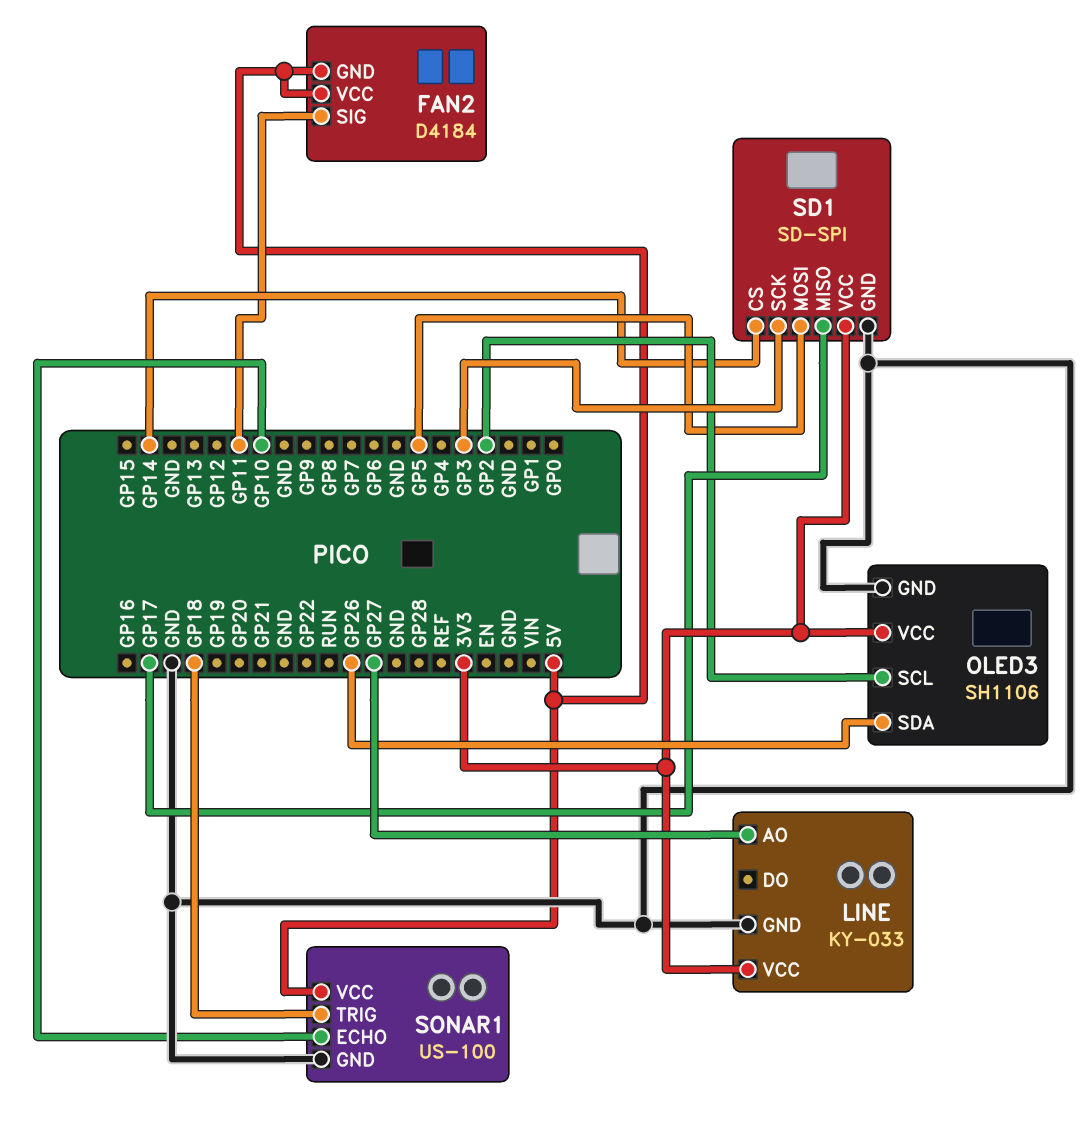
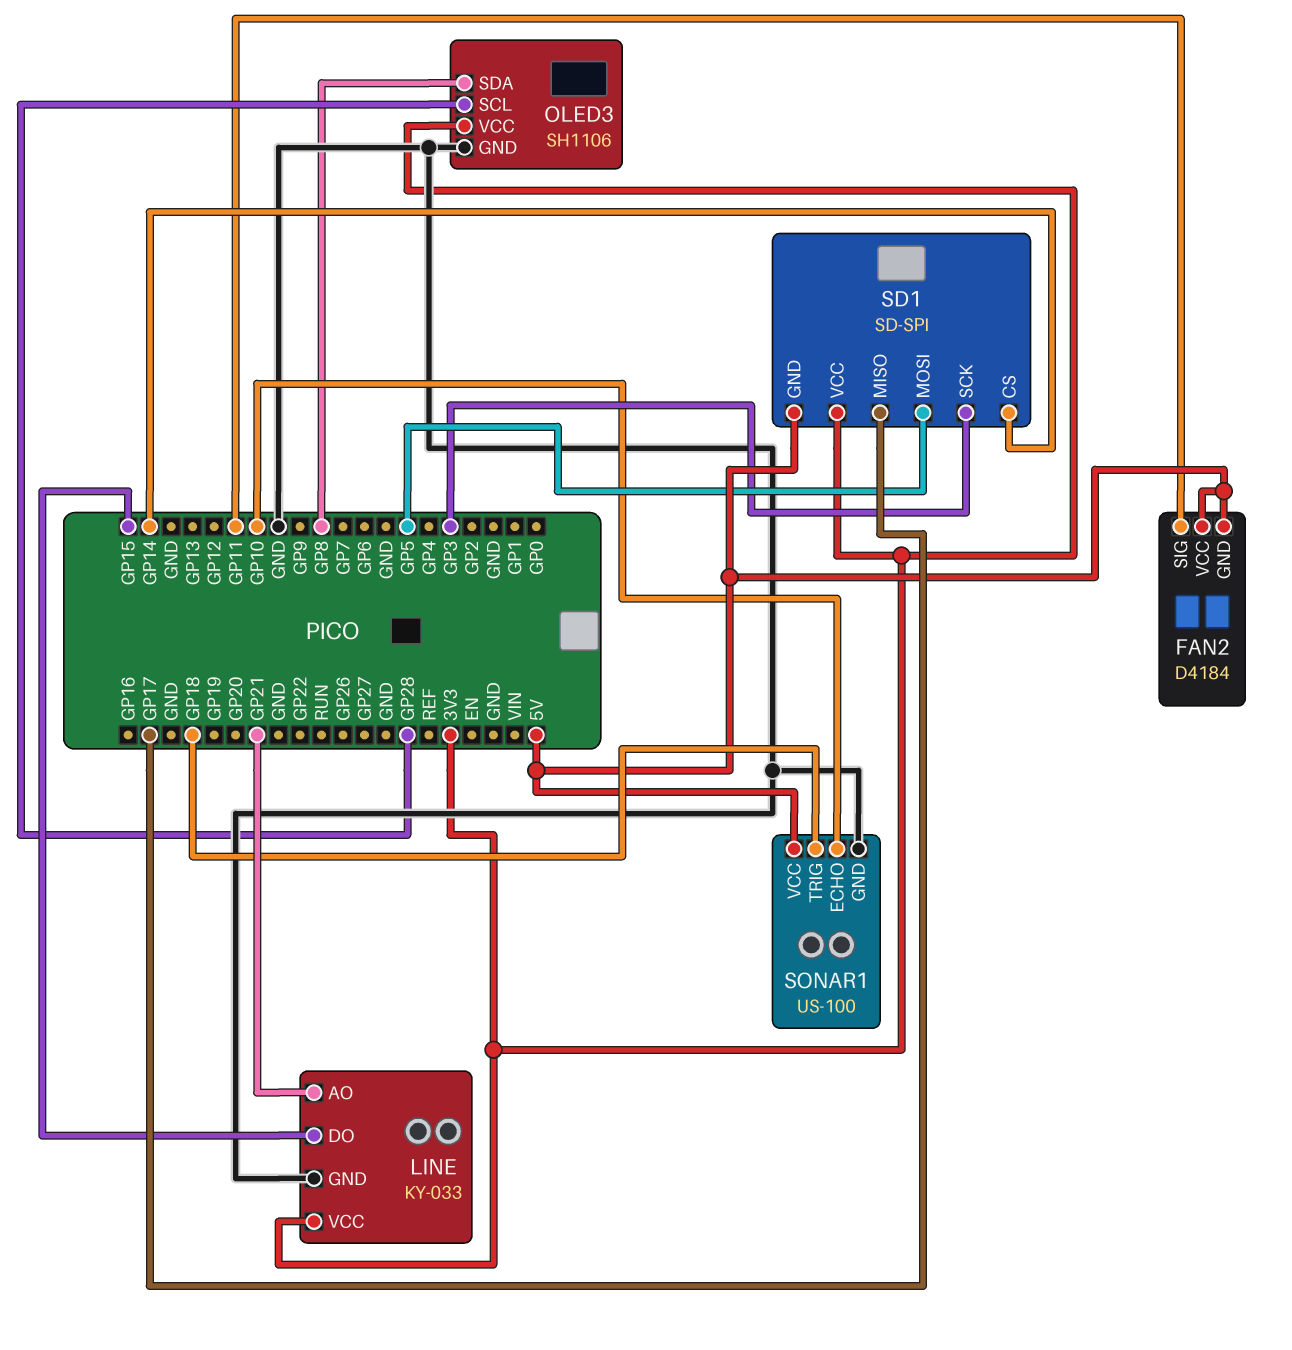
LINE pin AO: GP27 -> GP21
LINE pin DO: none -> GP15
OLED3 pin SCL: GP2 -> GP28
OLED3 pin SDA: GP26 -> GP8
SD1 pin GND: GND -> 5V

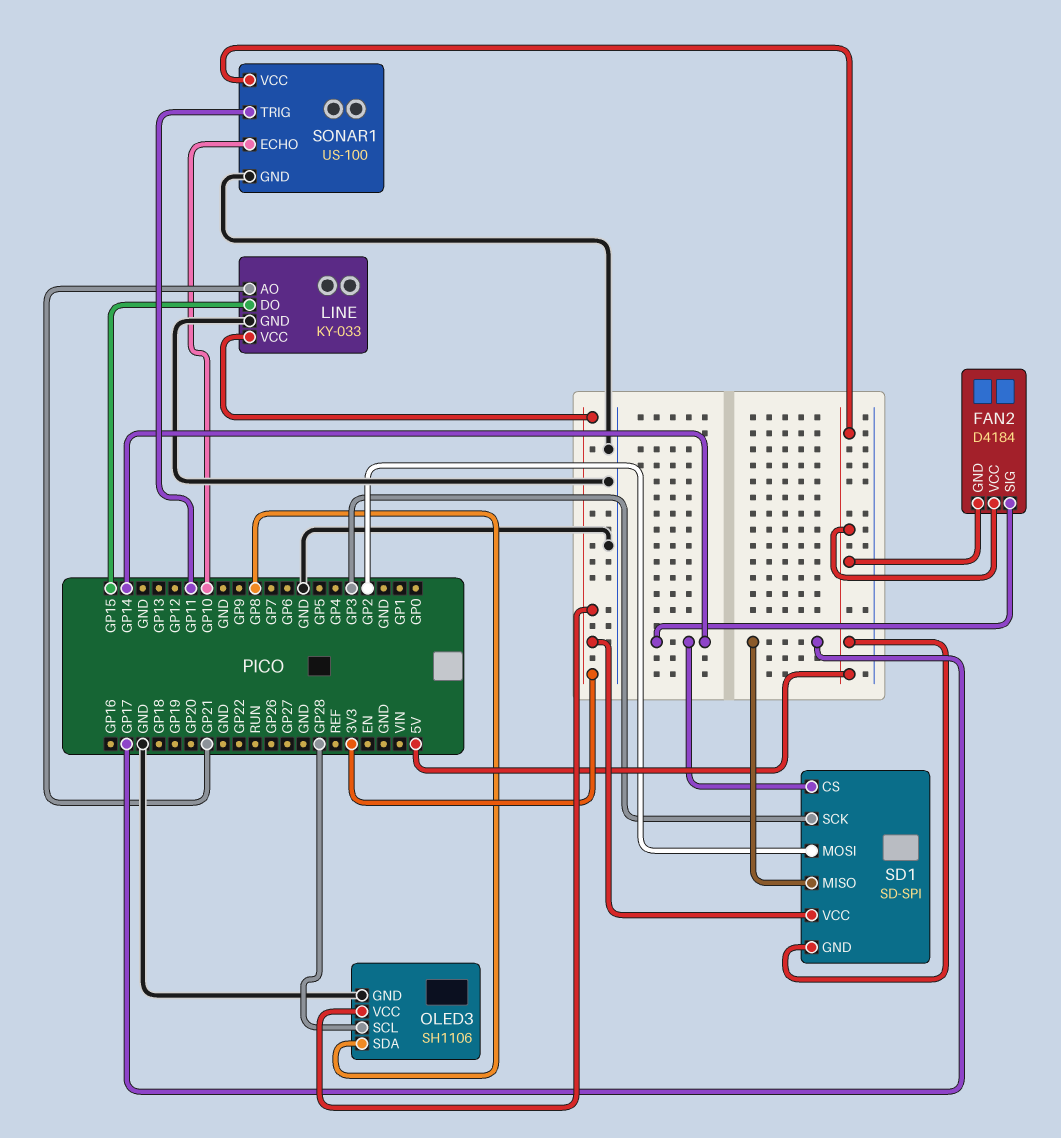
FAN2 pin SIG: GP11 -> GP14
SD1 pin MOSI: GP5 -> GP2
SONAR1 pin TRIG: GP18 -> GP11

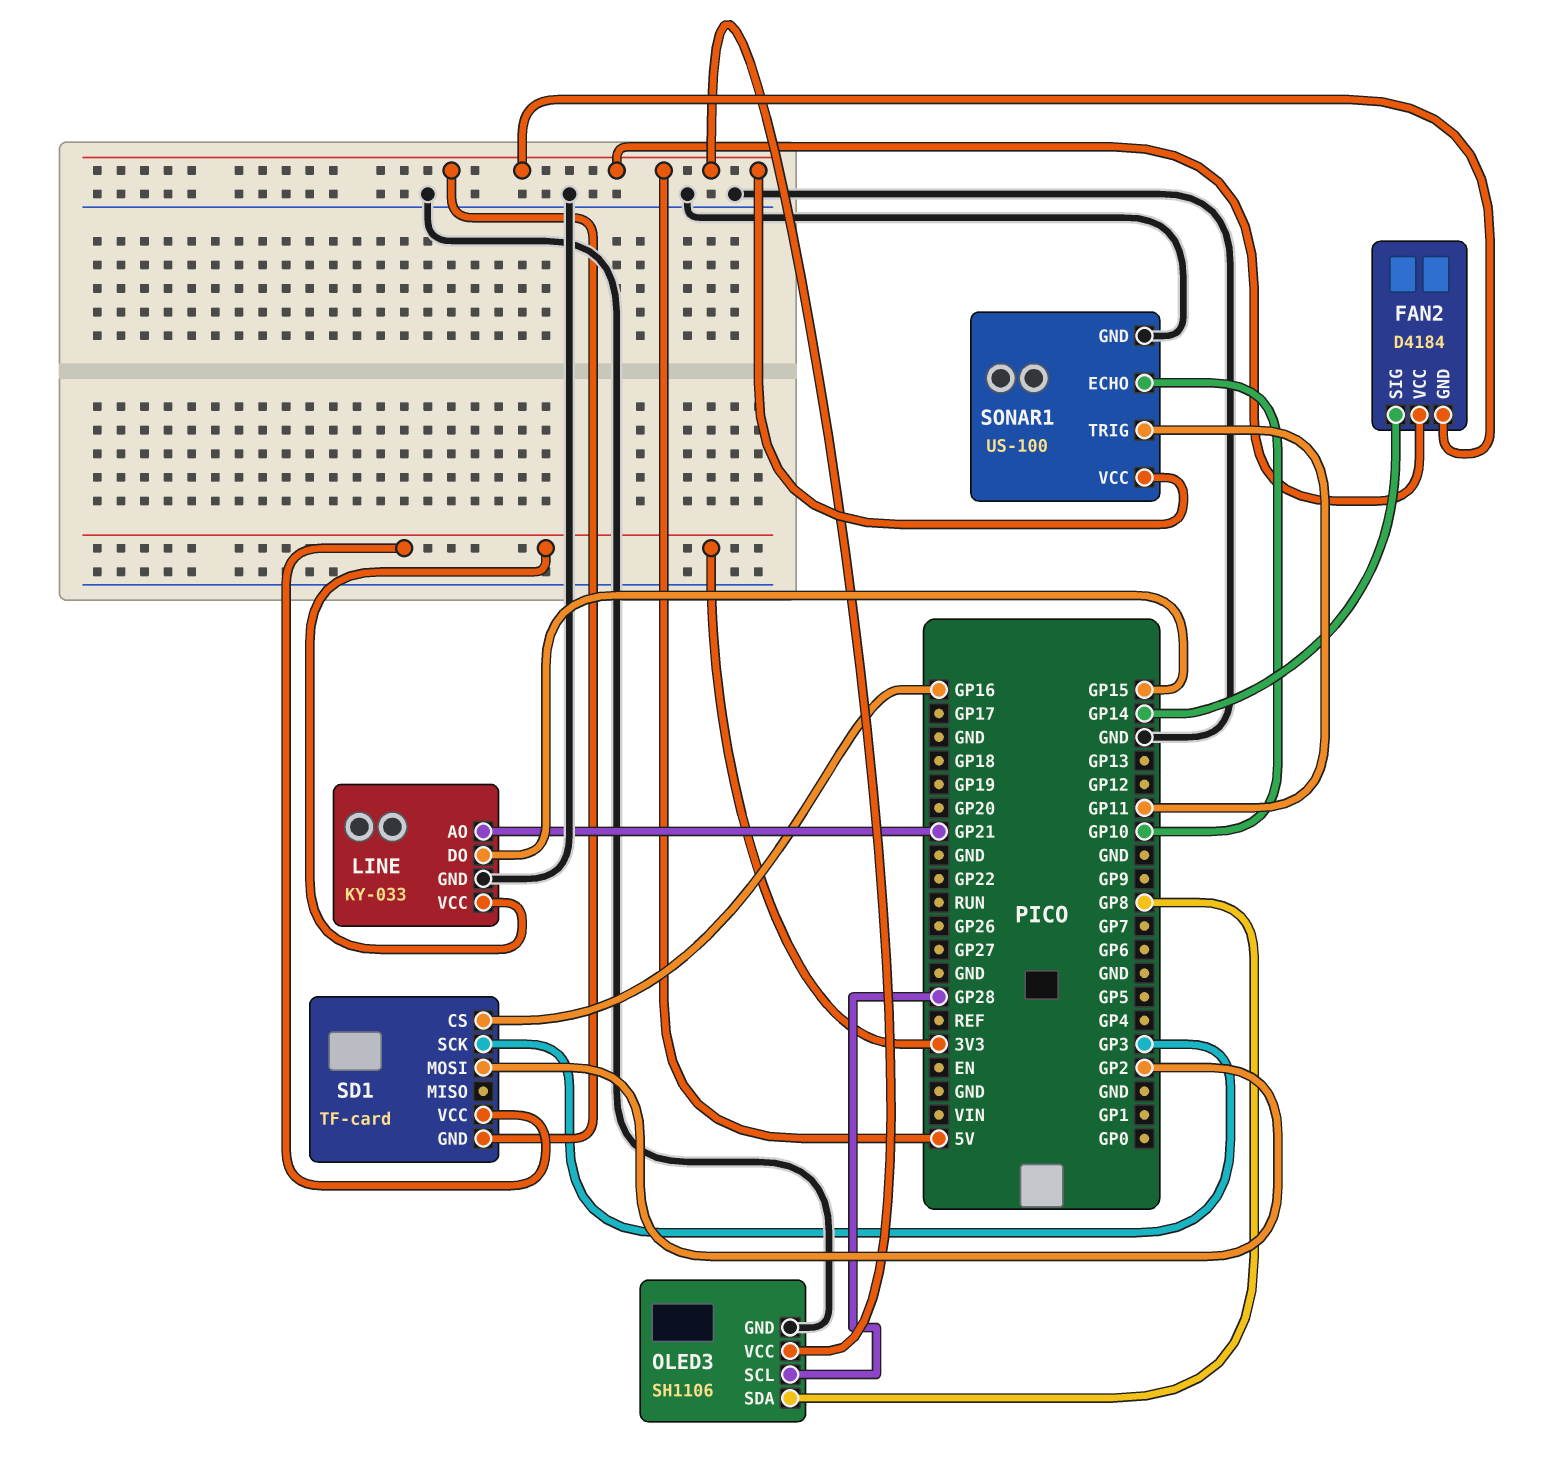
OLED3 pin VCC: 3V3 -> 5V
SD1: SD-SPI -> TF-card
SD1 pin CS: GP14 -> GP16
SD1 pin MISO: GP17 -> none

